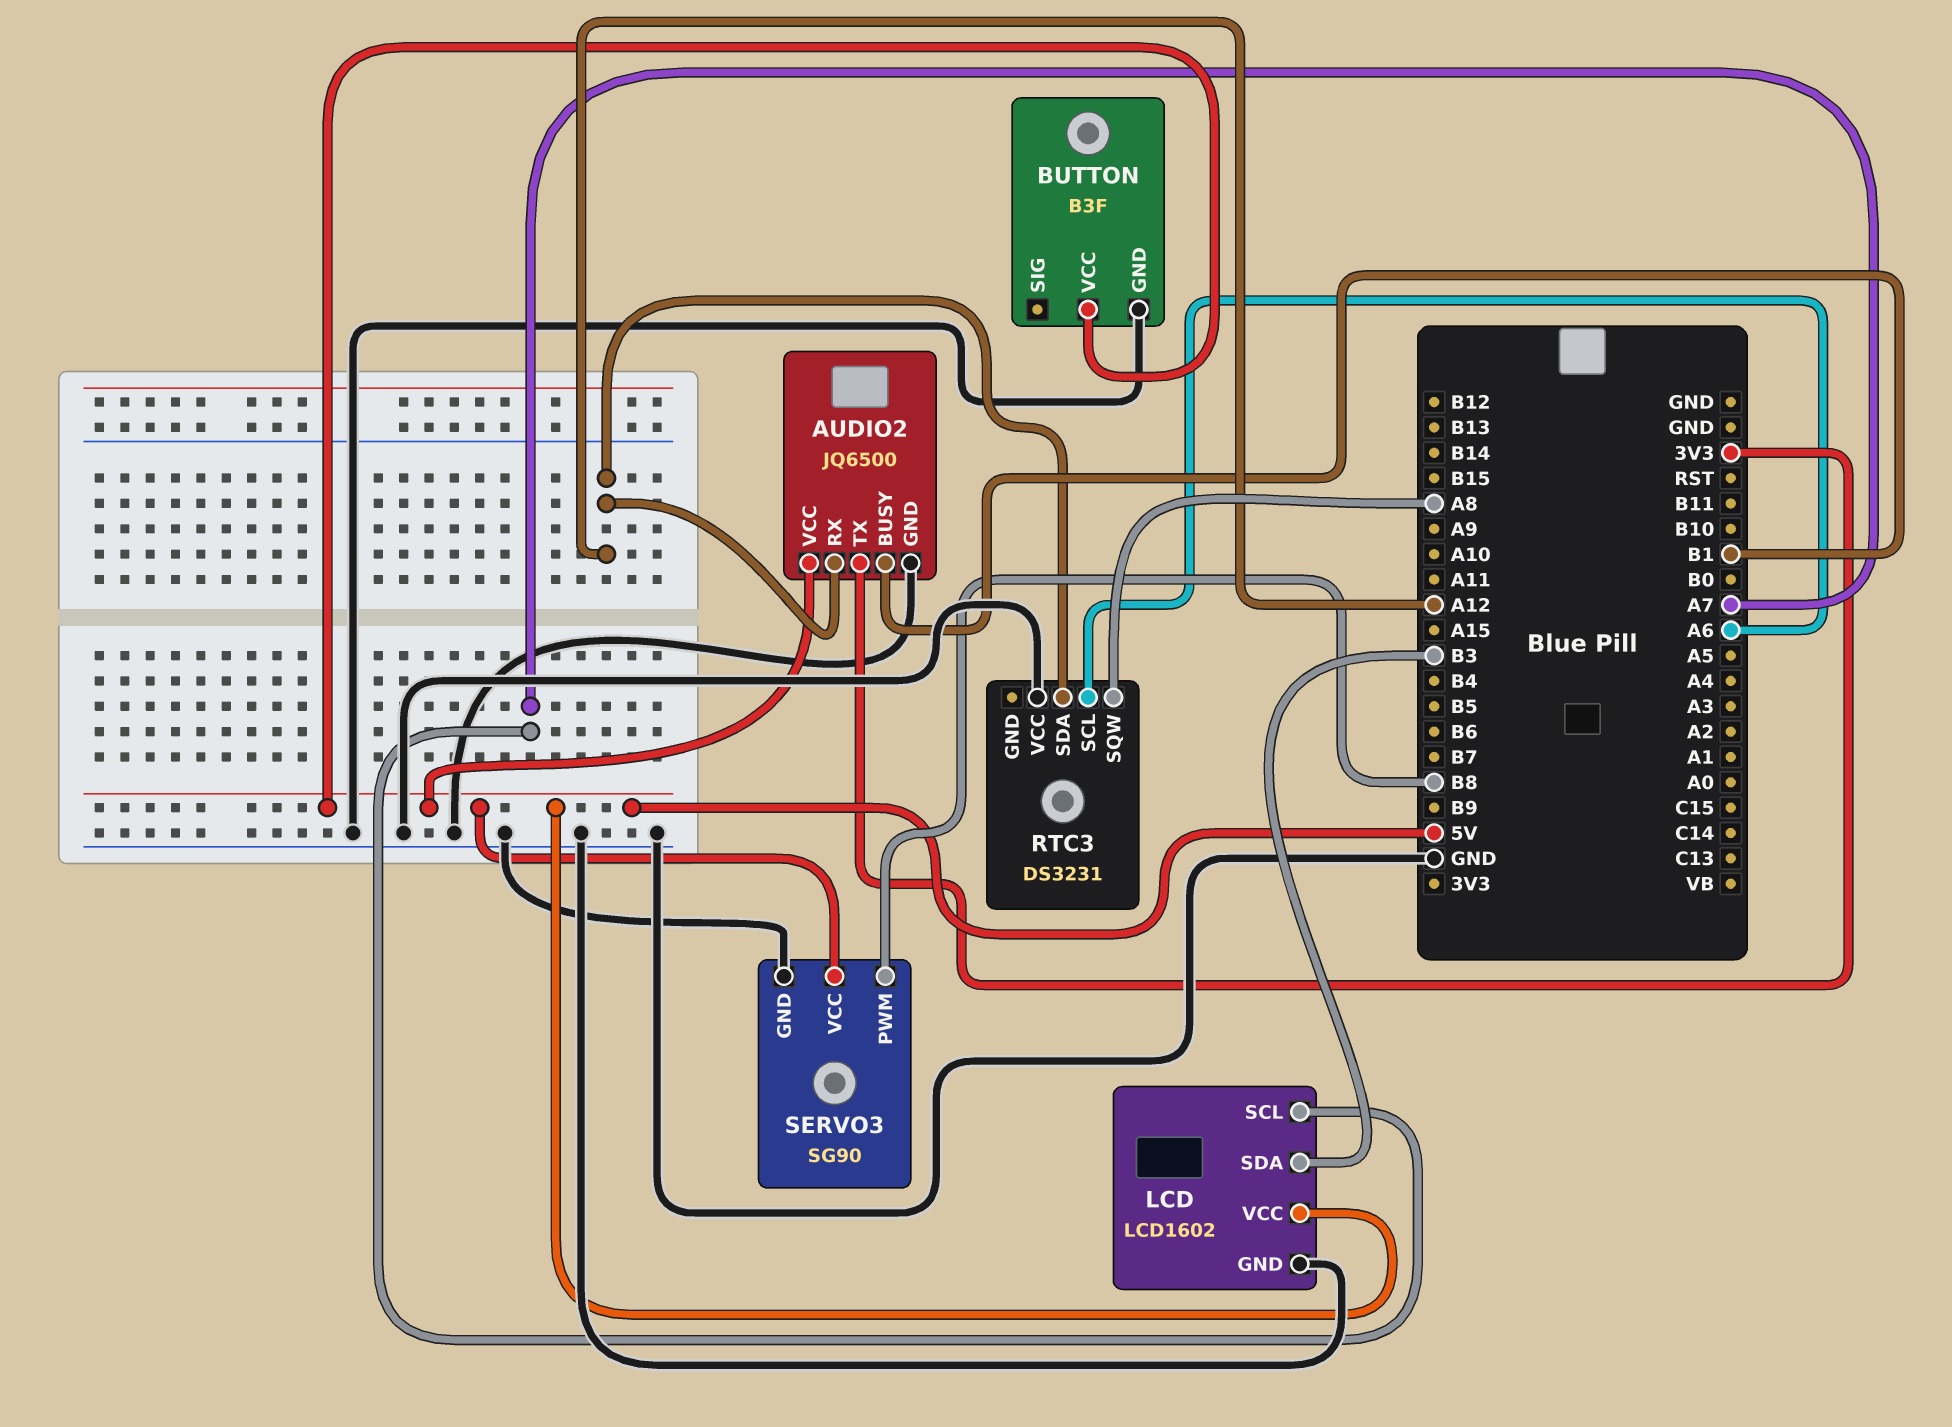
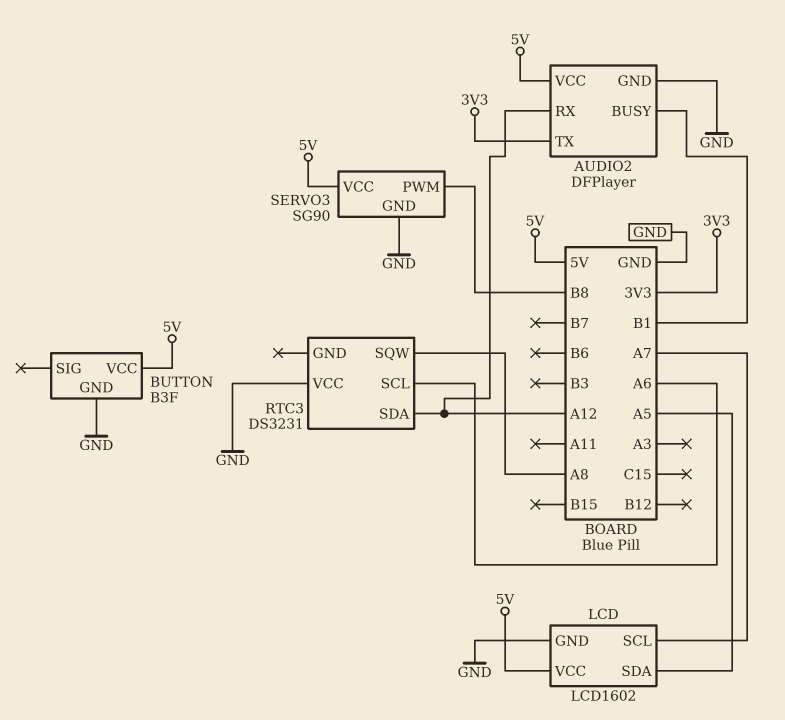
AUDIO2: JQ6500 -> DFPlayer
LCD pin SDA: B3 -> A5

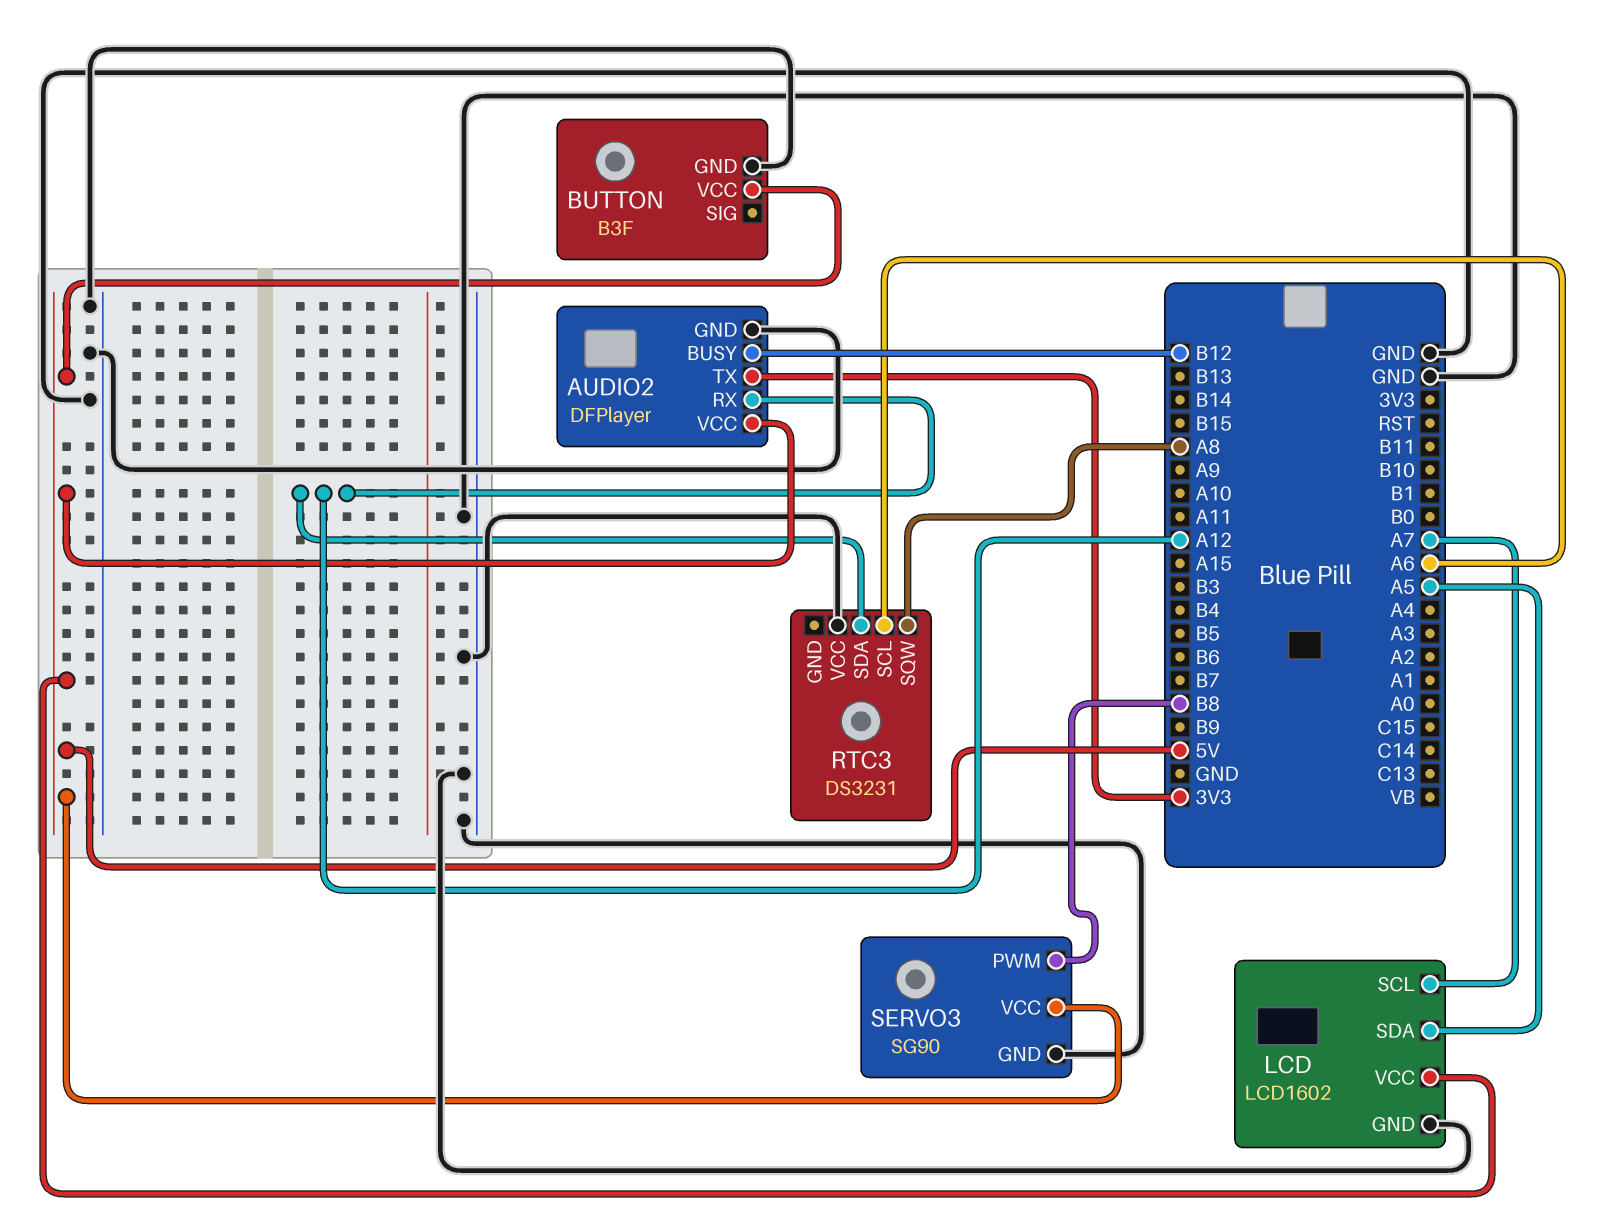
AUDIO2 pin BUSY: B1 -> B12

